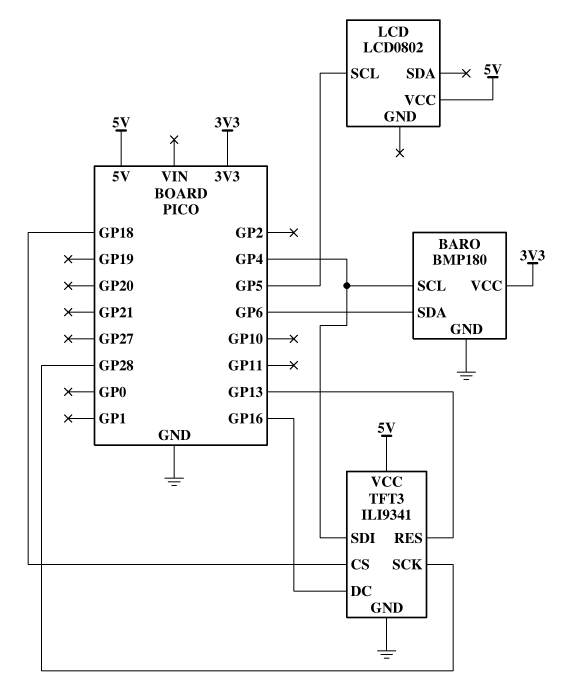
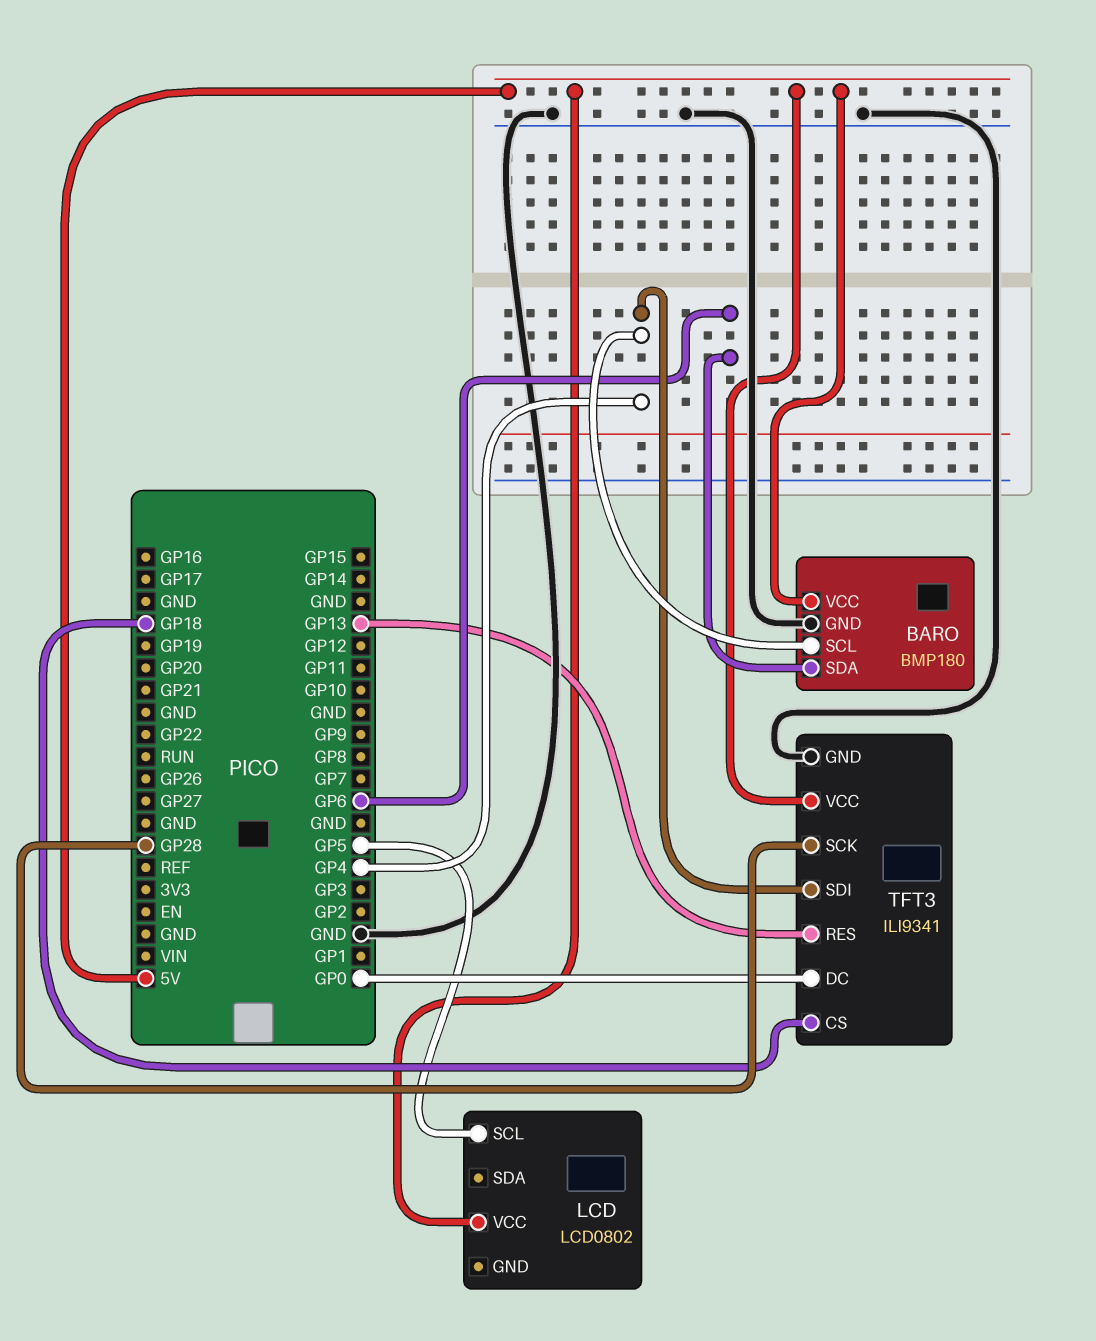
BARO pin VCC: 3V3 -> 5V
TFT3 pin DC: GP16 -> GP0

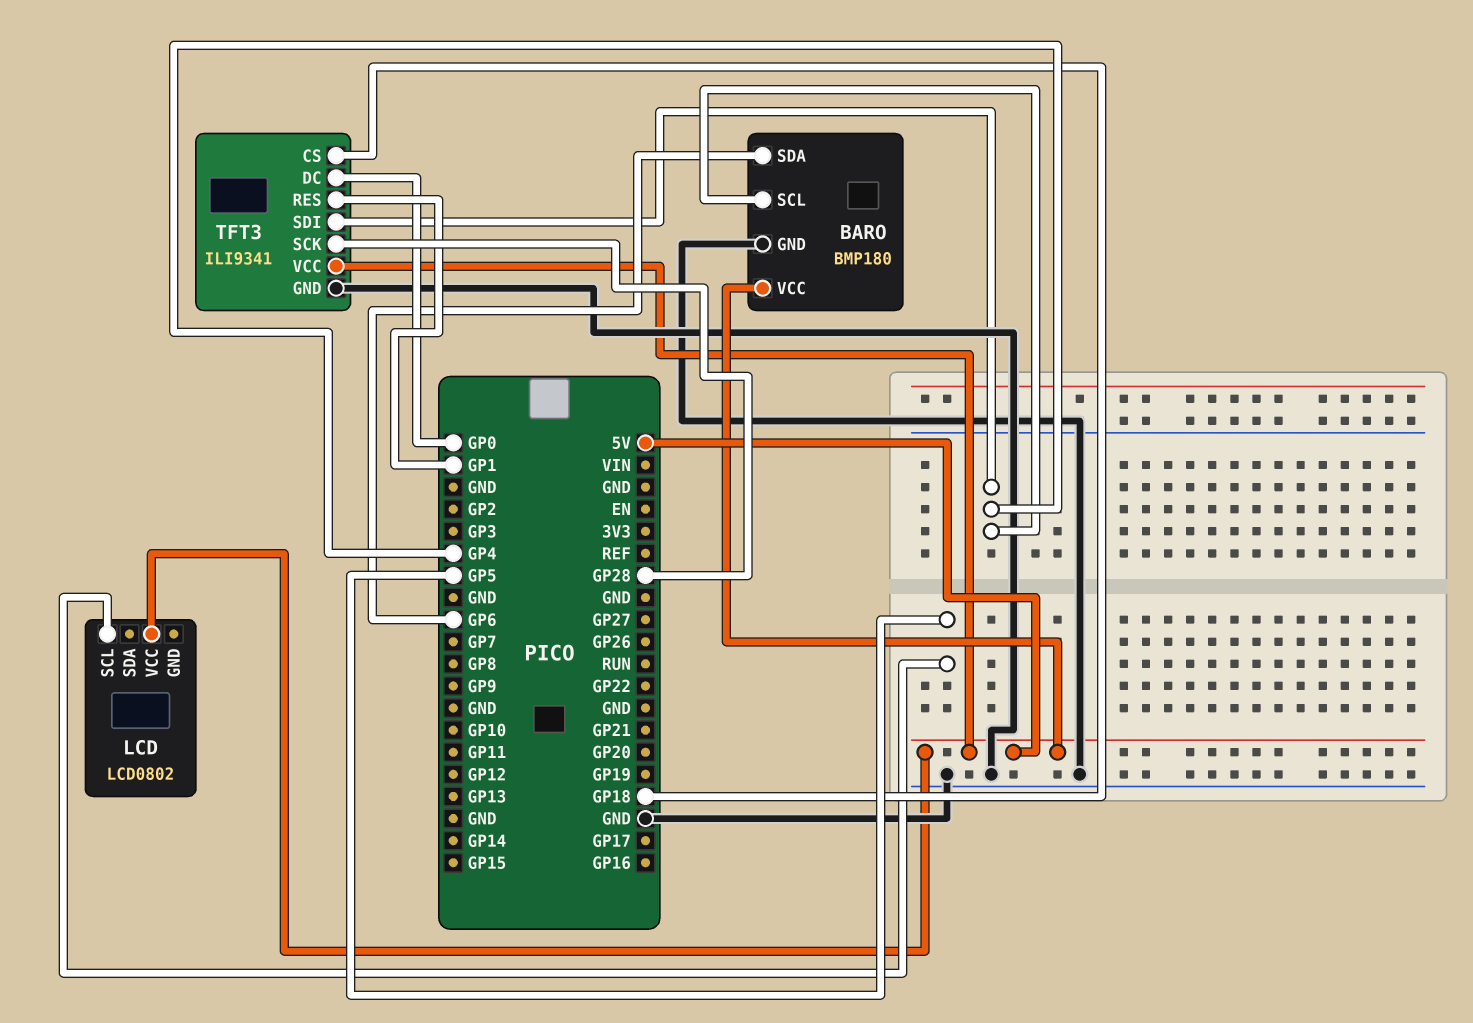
TFT3 pin RES: GP13 -> GP1

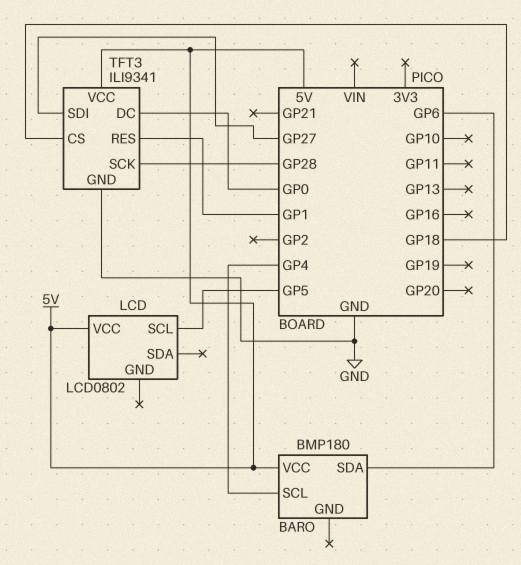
BARO pin GND: GND -> none
TFT3 pin SDI: GP4 -> GP27

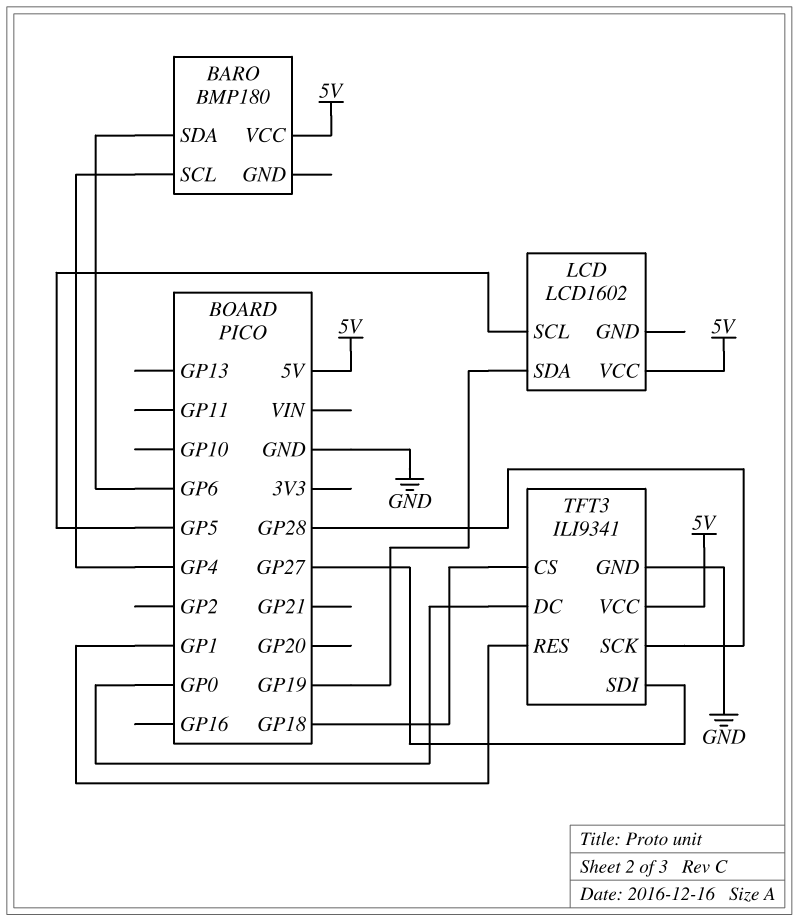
LCD: LCD0802 -> LCD1602
LCD pin SDA: none -> GP19

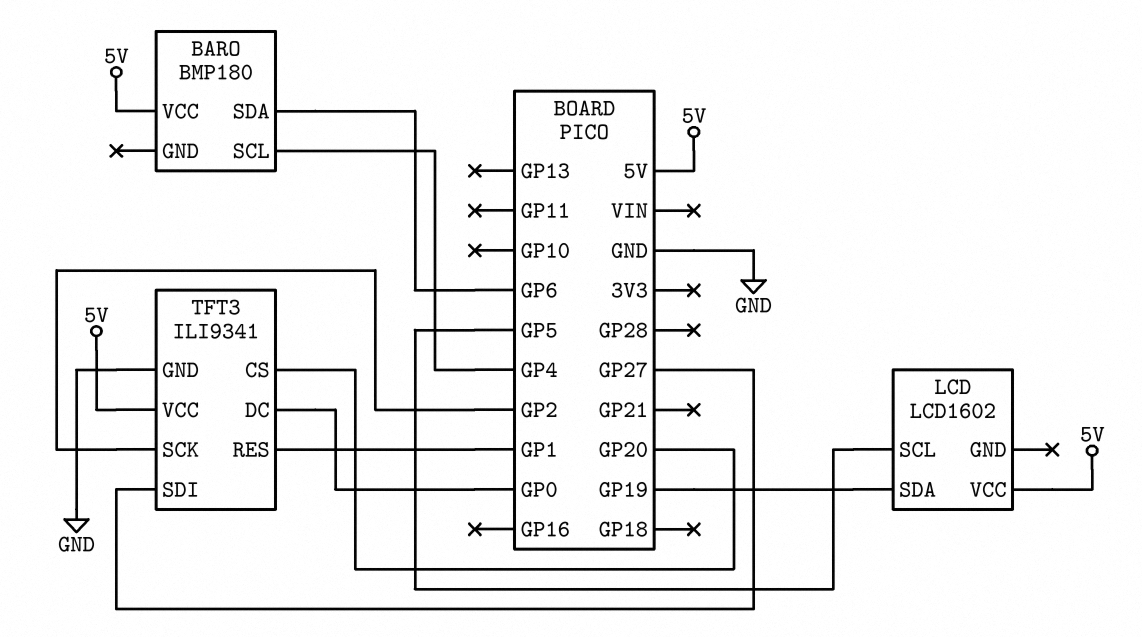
TFT3 pin CS: GP18 -> GP20
TFT3 pin SCK: GP28 -> GP2

